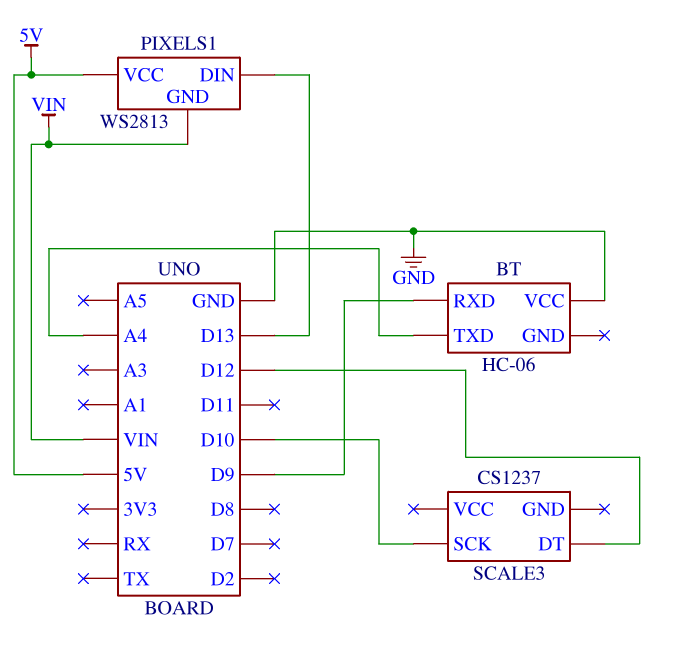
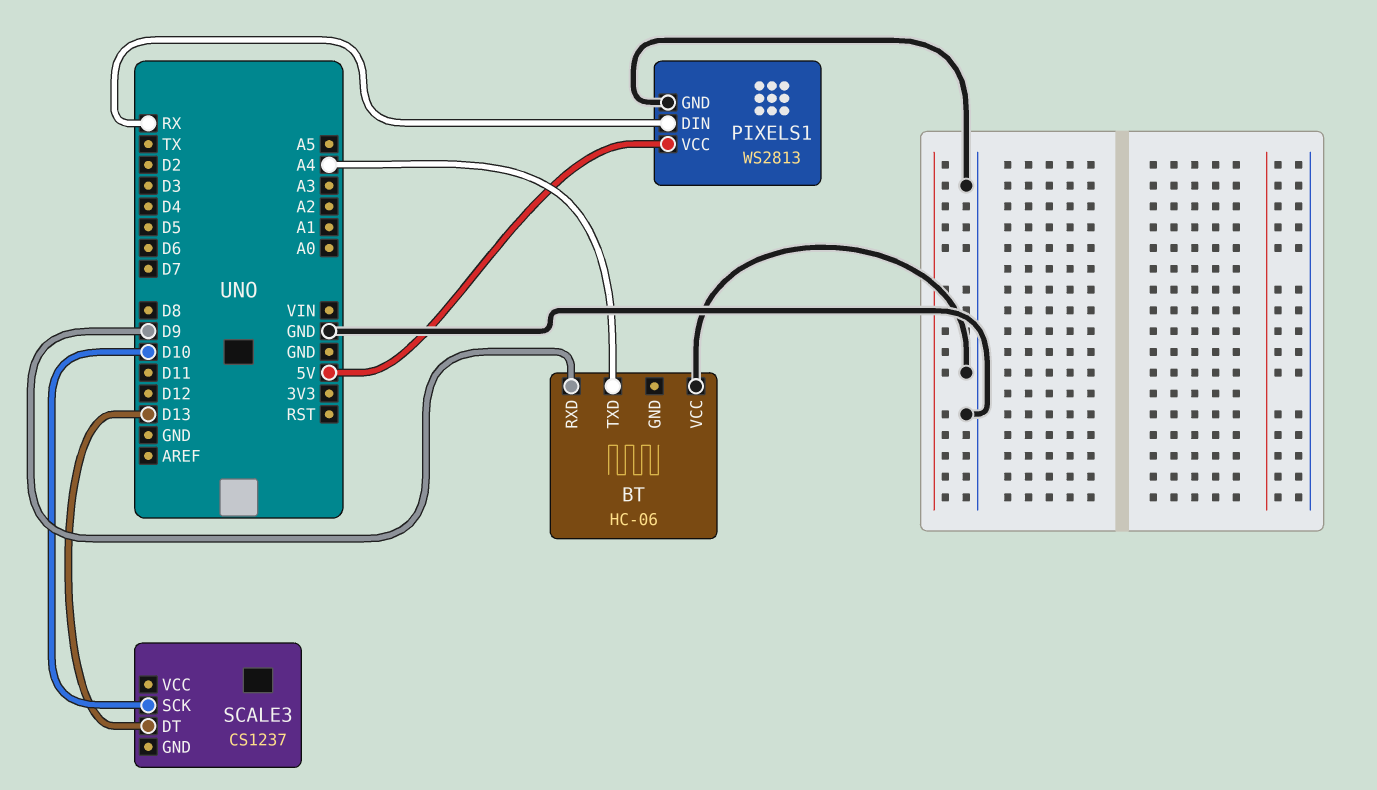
PIXELS1 pin DIN: D13 -> RX
PIXELS1 pin GND: VIN -> GND
SCALE3 pin DT: D12 -> D13

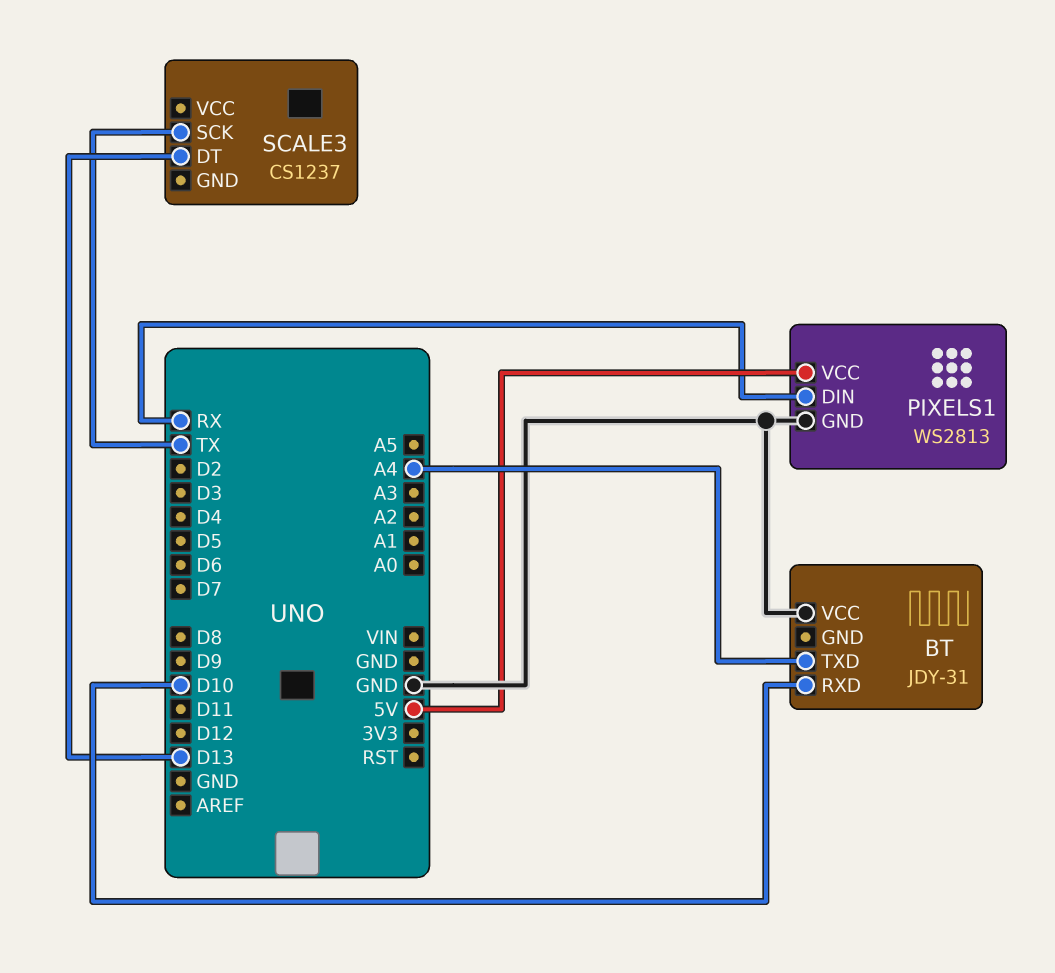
BT: HC-06 -> JDY-31
BT pin RXD: D9 -> D10
SCALE3 pin SCK: D10 -> TX

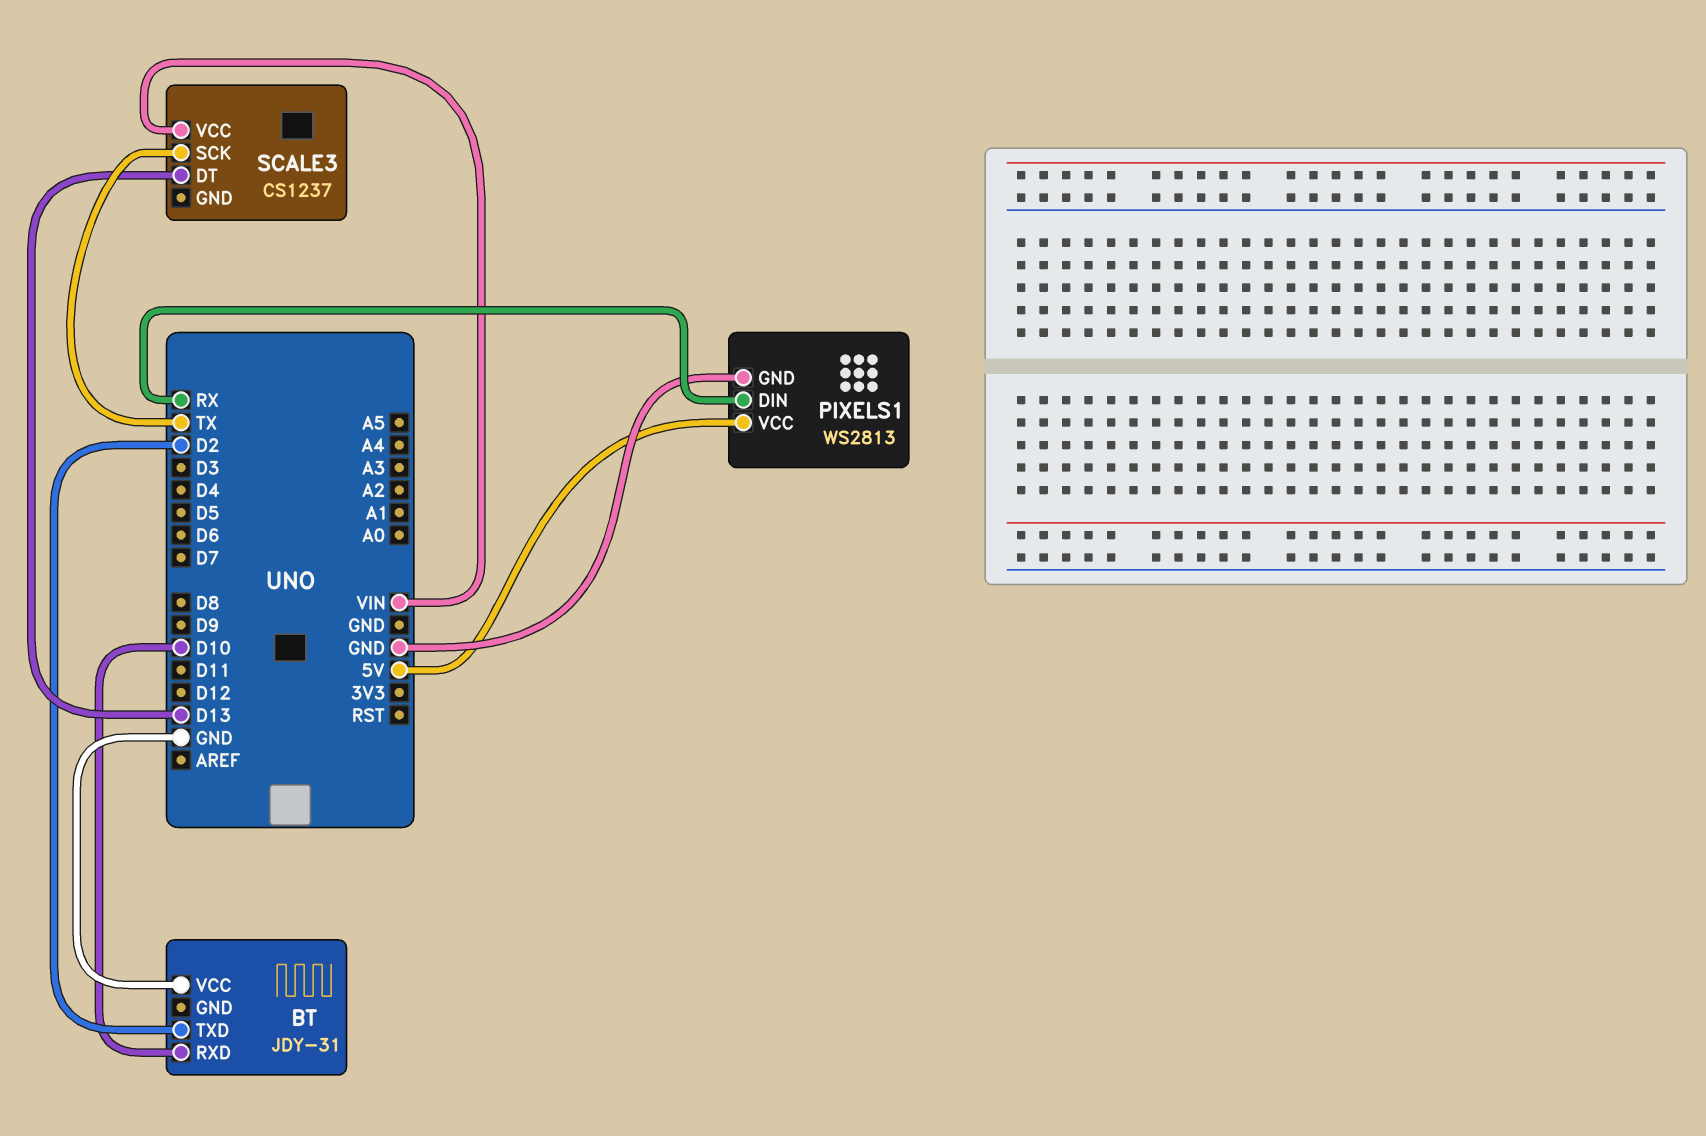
BT pin TXD: A4 -> D2
SCALE3 pin VCC: none -> VIN

